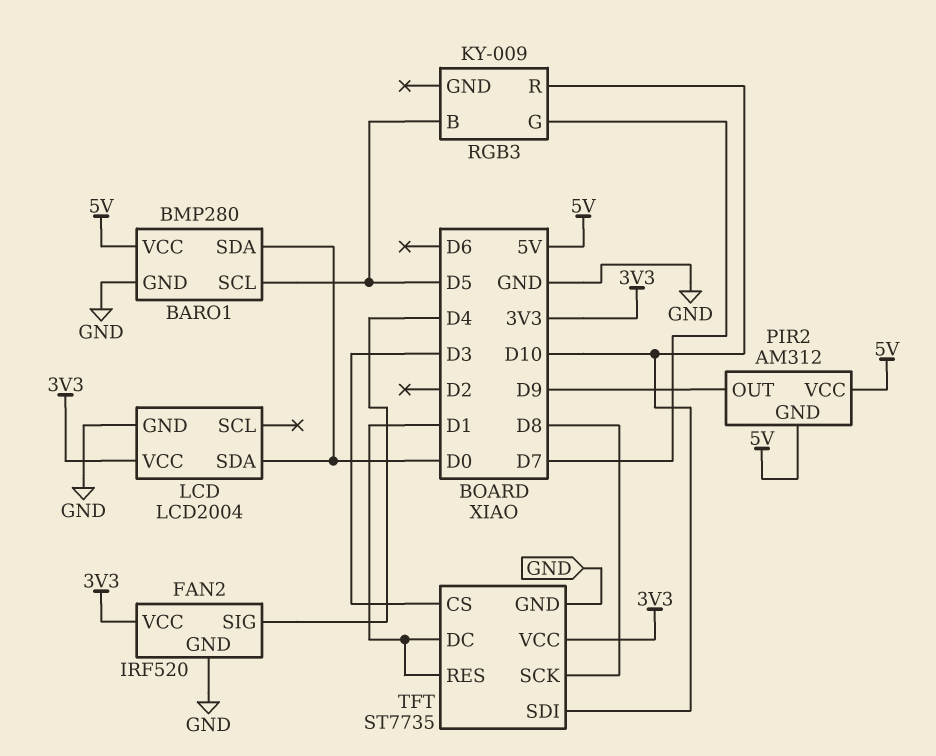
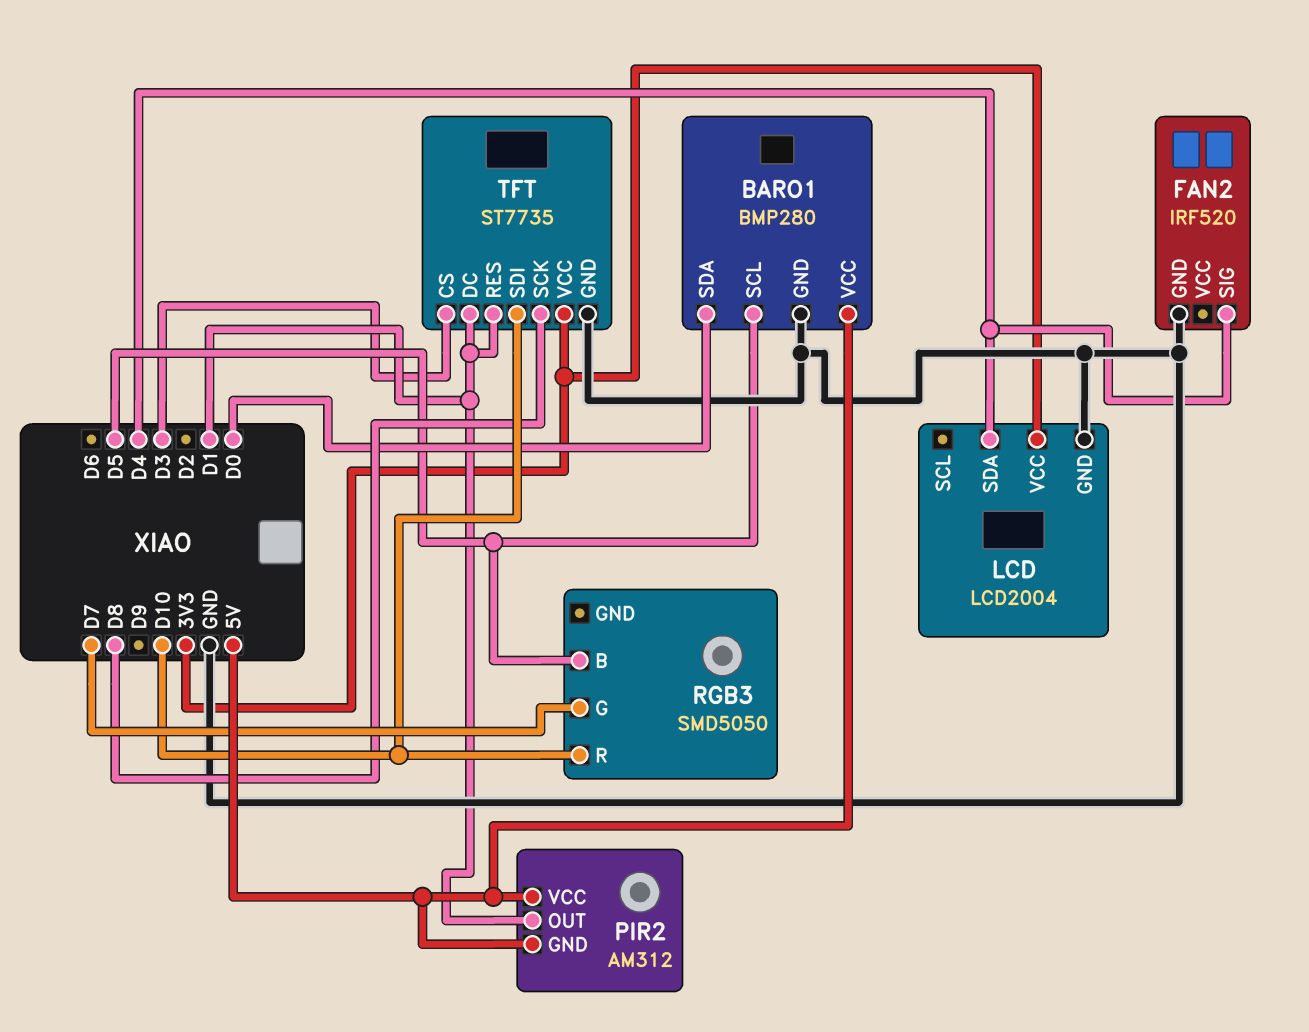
FAN2 pin VCC: 3V3 -> none
LCD pin SDA: D0 -> D4
PIR2 pin OUT: D9 -> D1
RGB3: KY-009 -> SMD5050

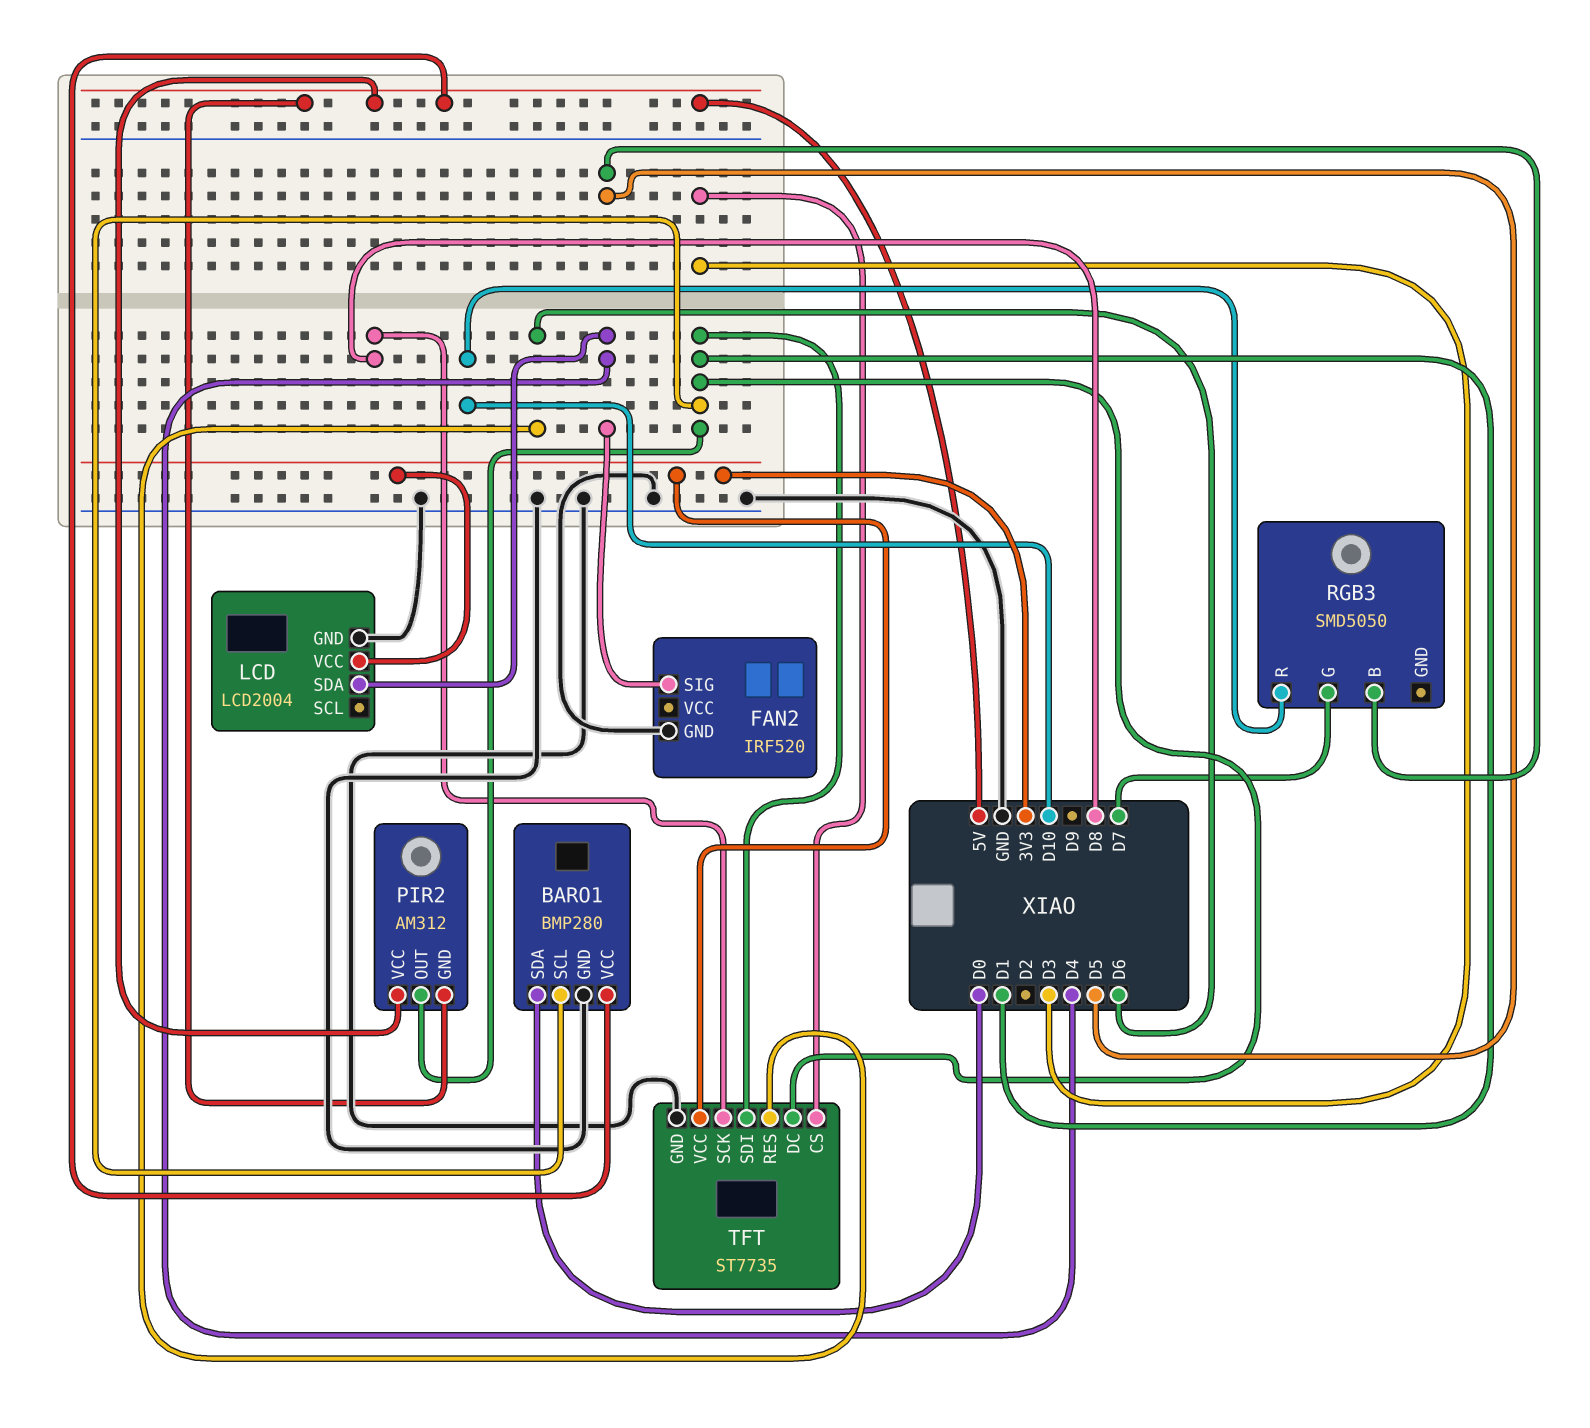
BARO1 pin SCL: D5 -> D1
TFT pin RES: D1 -> D6
TFT pin SDI: D10 -> D1

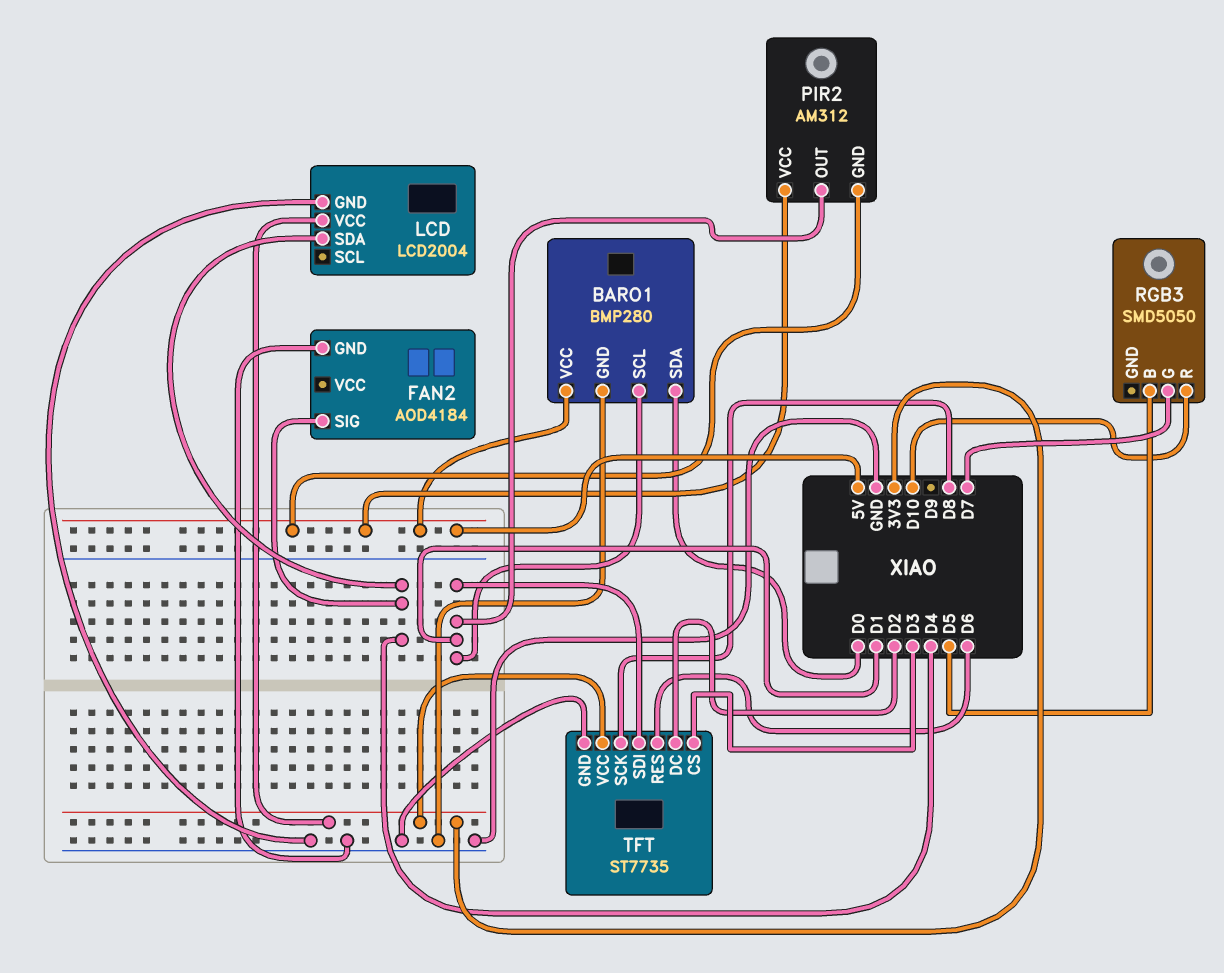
FAN2: IRF520 -> AOD4184
TFT pin DC: D1 -> D2

